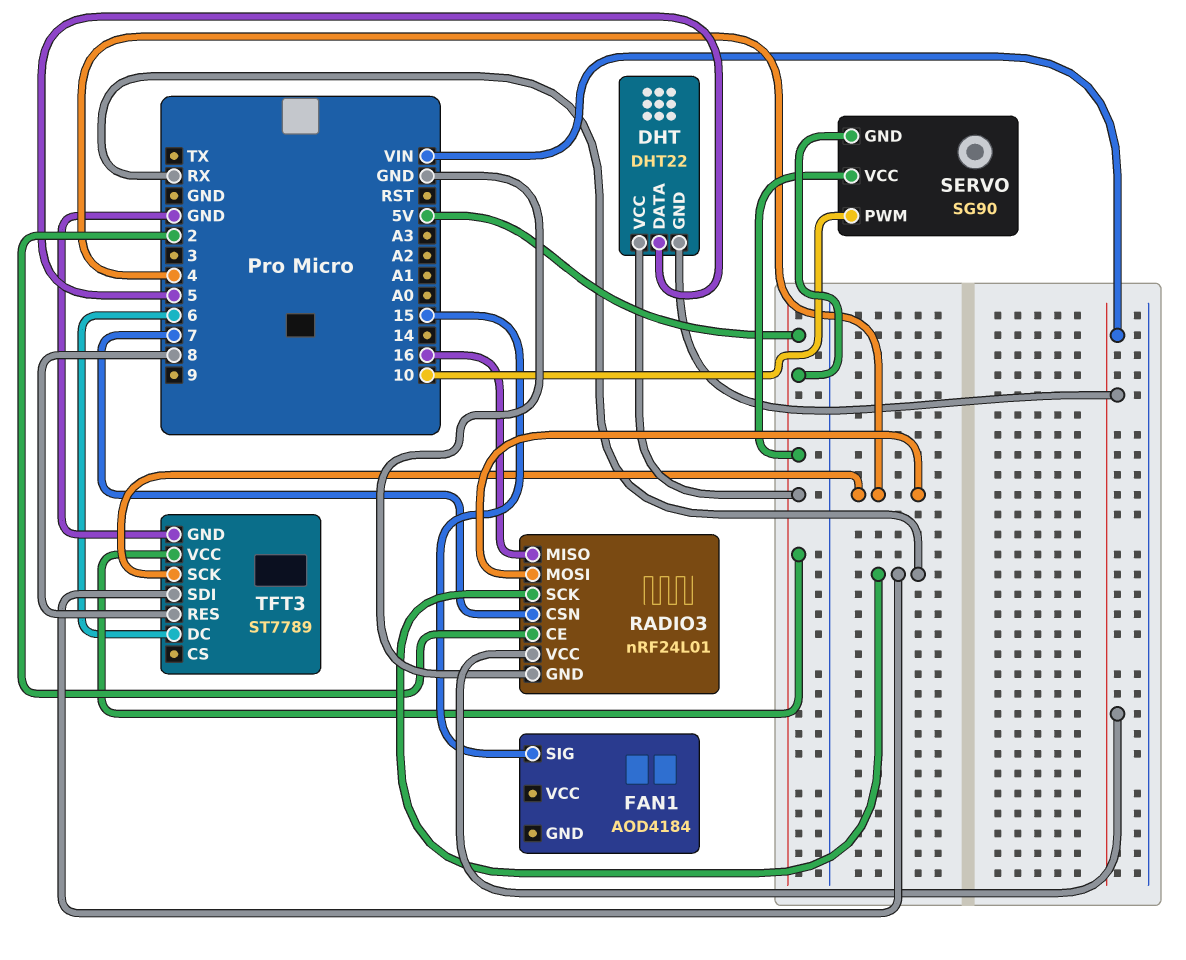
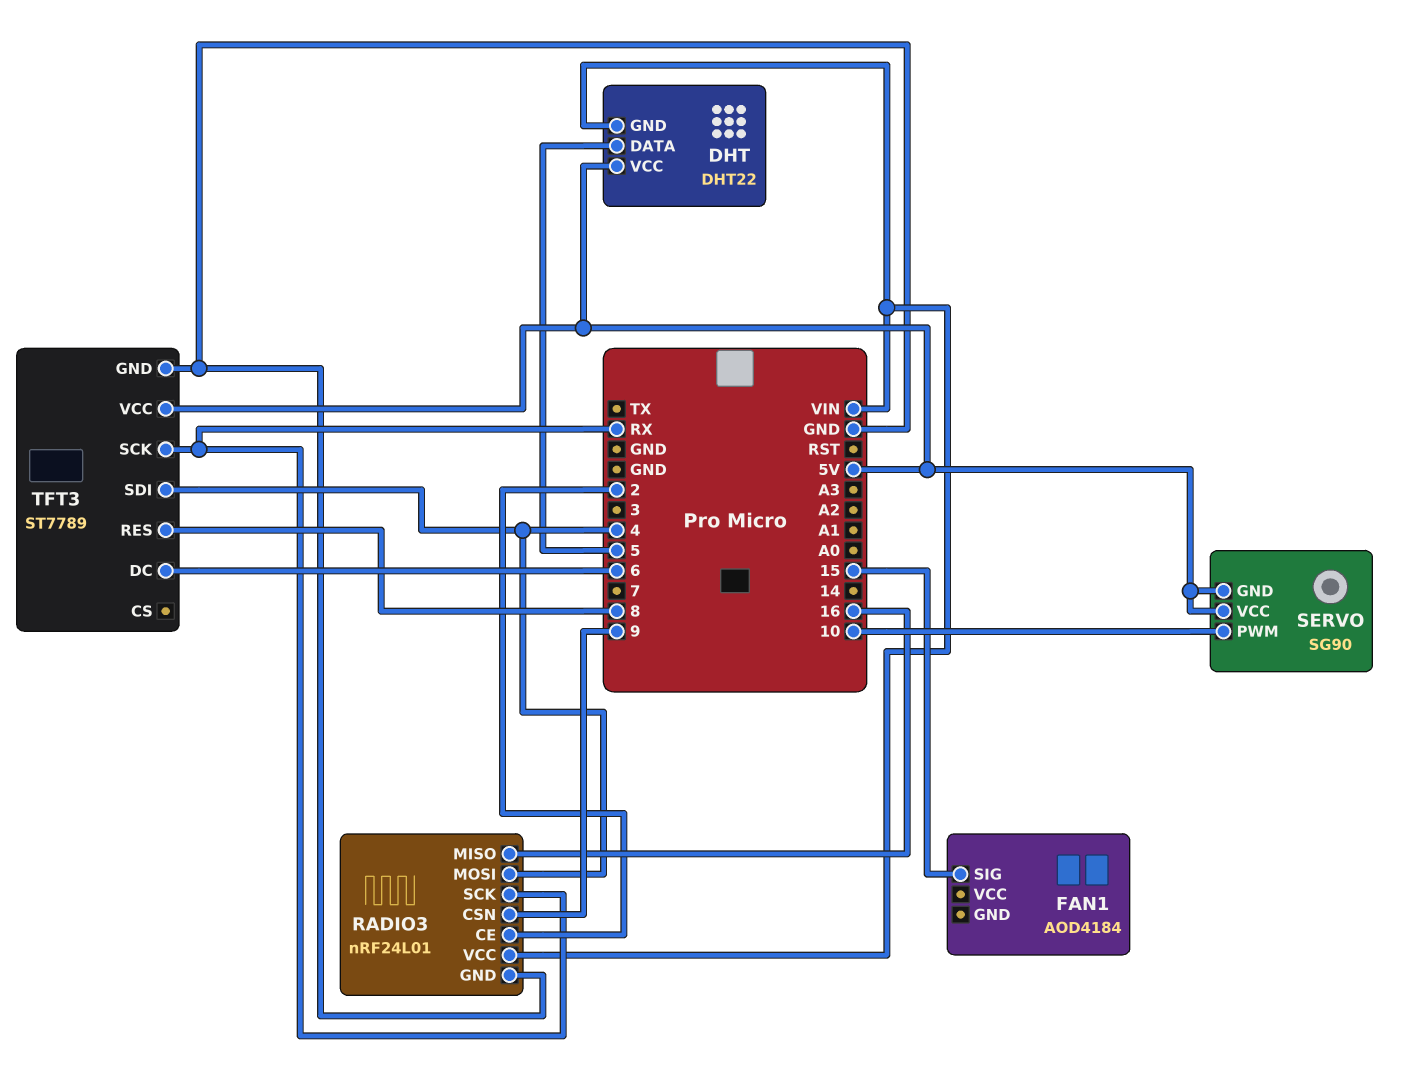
RADIO3 pin CSN: 7 -> 9
TFT3 pin SCK: 4 -> RX
TFT3 pin SDI: RX -> 4

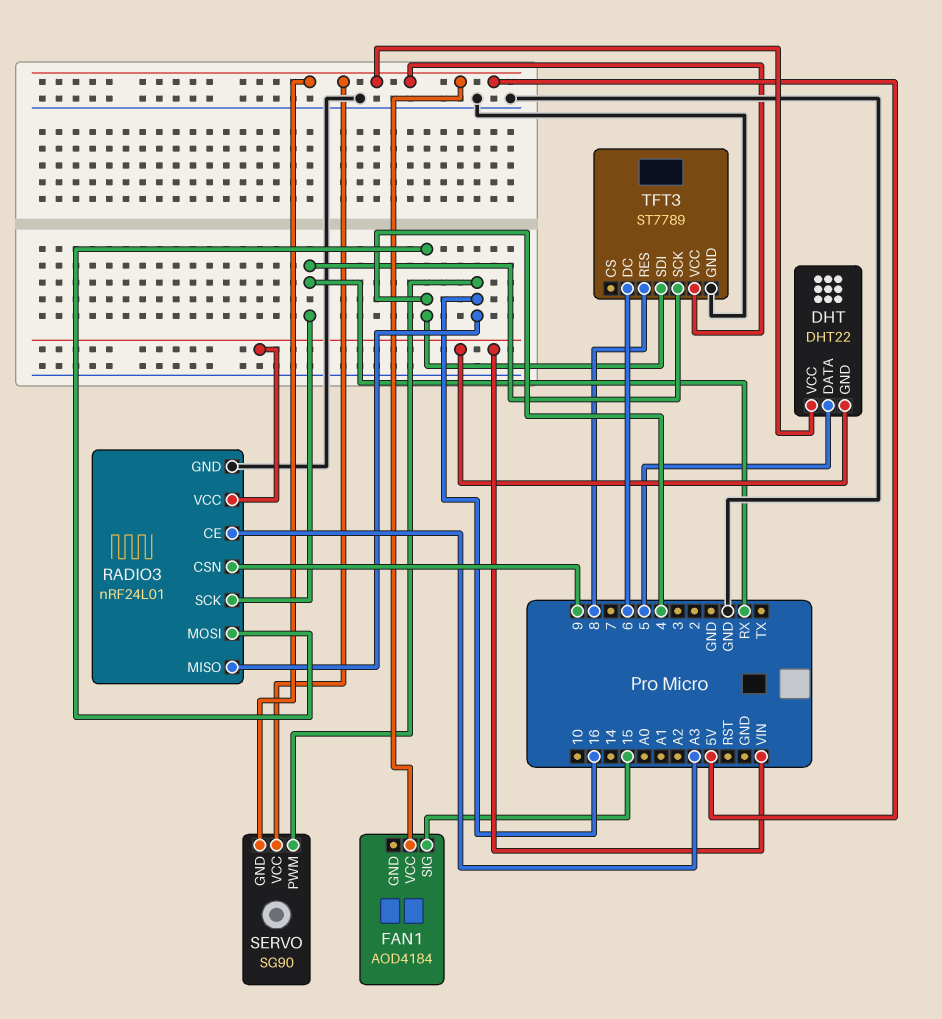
FAN1 pin VCC: none -> 5V
RADIO3 pin CE: 2 -> A3
SERVO pin PWM: 10 -> 16

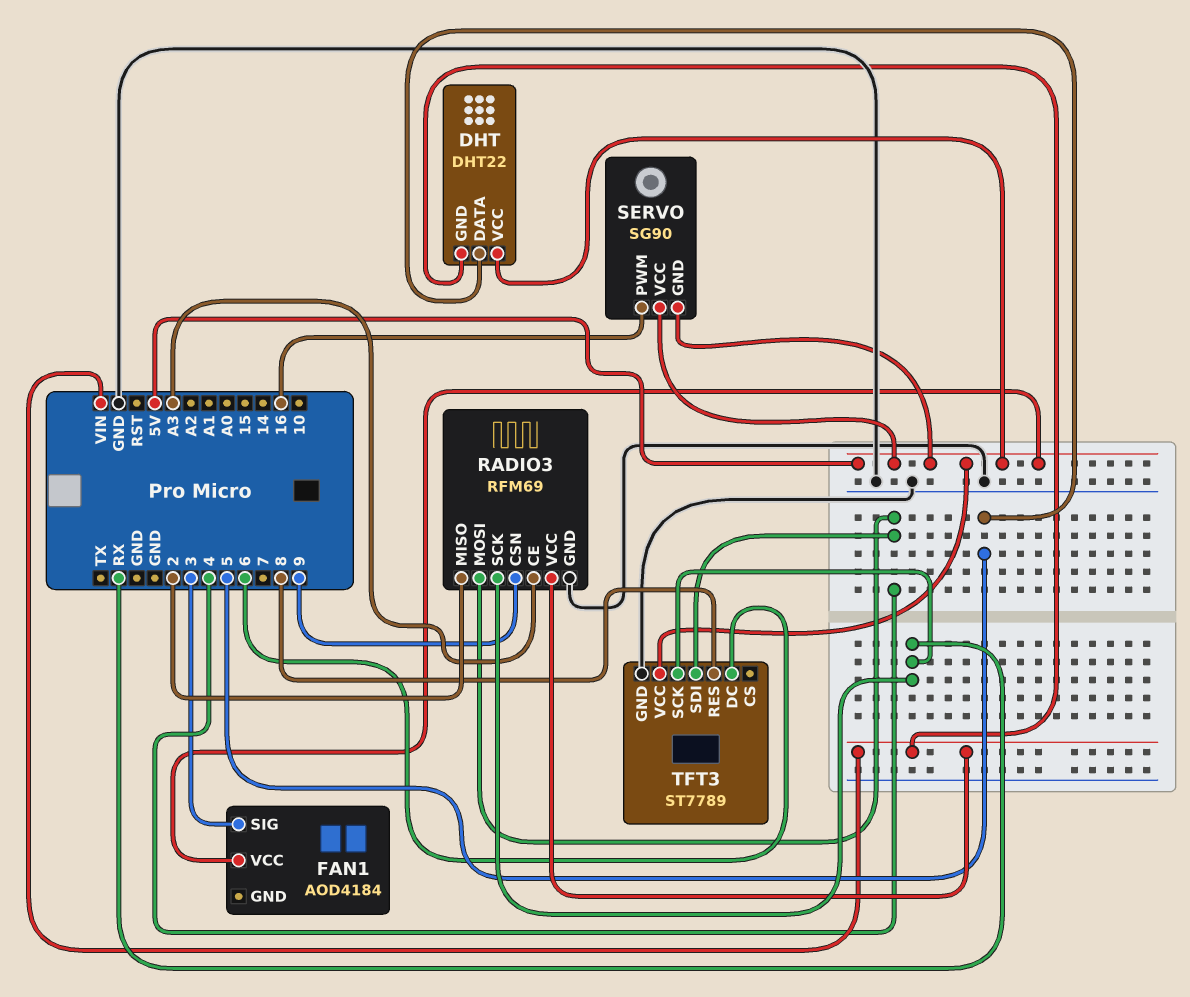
FAN1 pin SIG: 15 -> 3
RADIO3: nRF24L01 -> RFM69
RADIO3 pin MISO: 16 -> 2

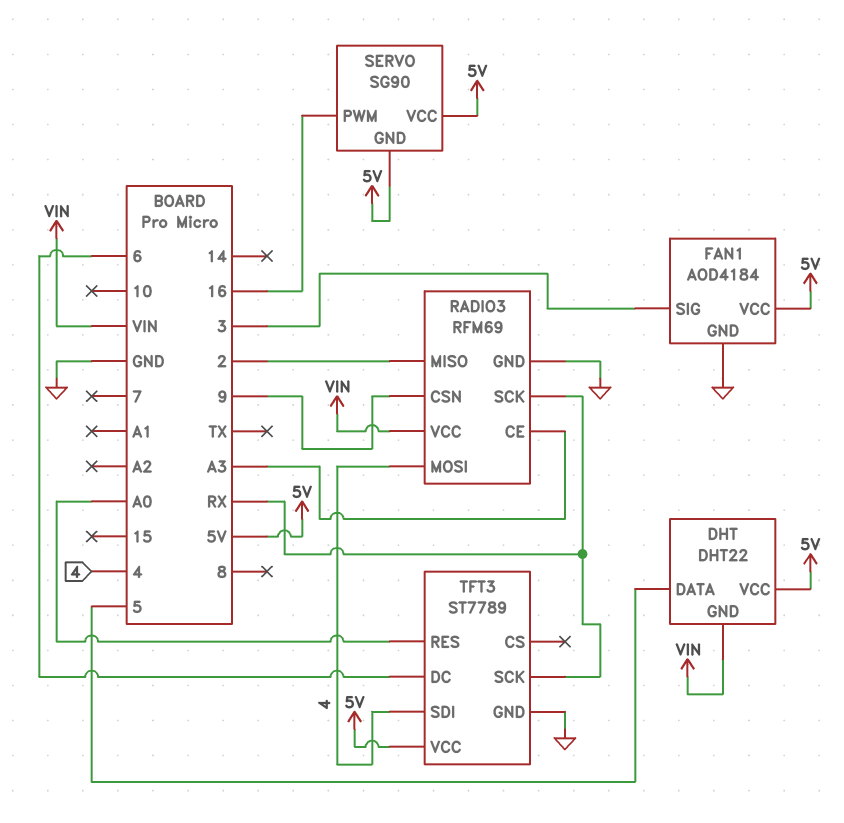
FAN1 pin GND: none -> GND
TFT3 pin RES: 8 -> A0

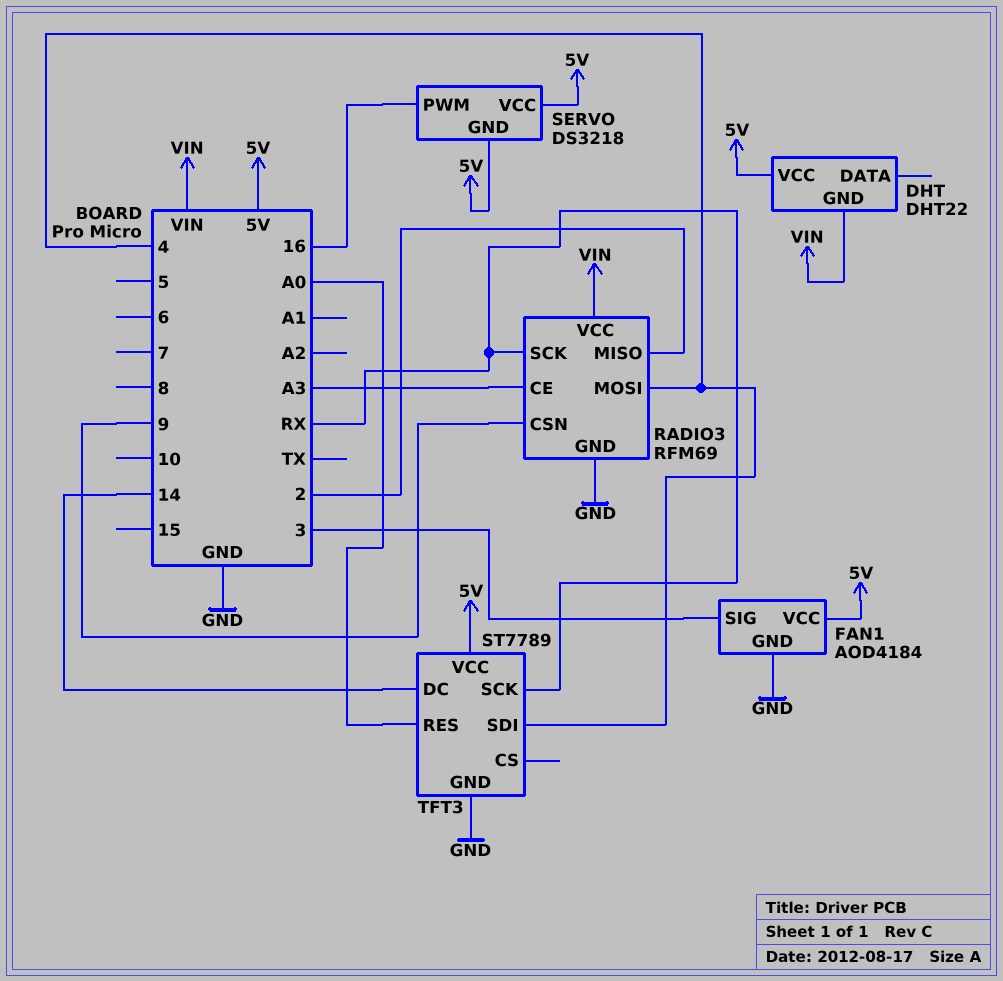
DHT pin DATA: 5 -> none
SERVO: SG90 -> DS3218
TFT3 pin DC: 6 -> 14

